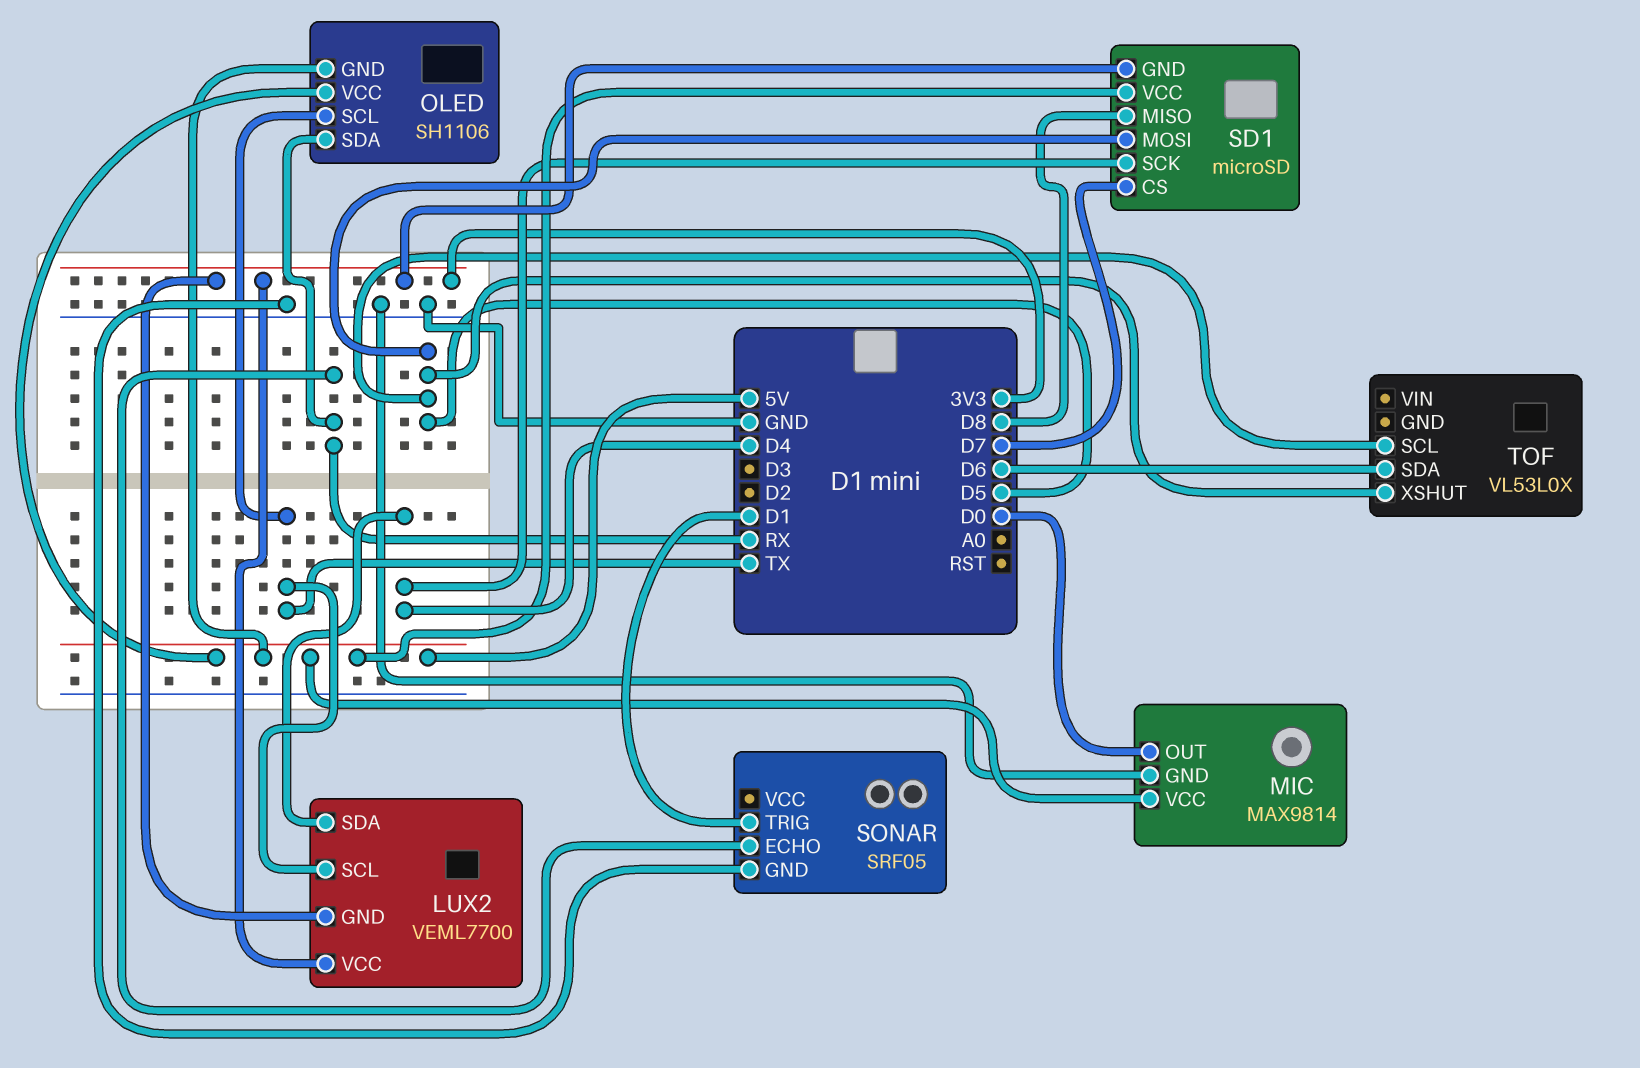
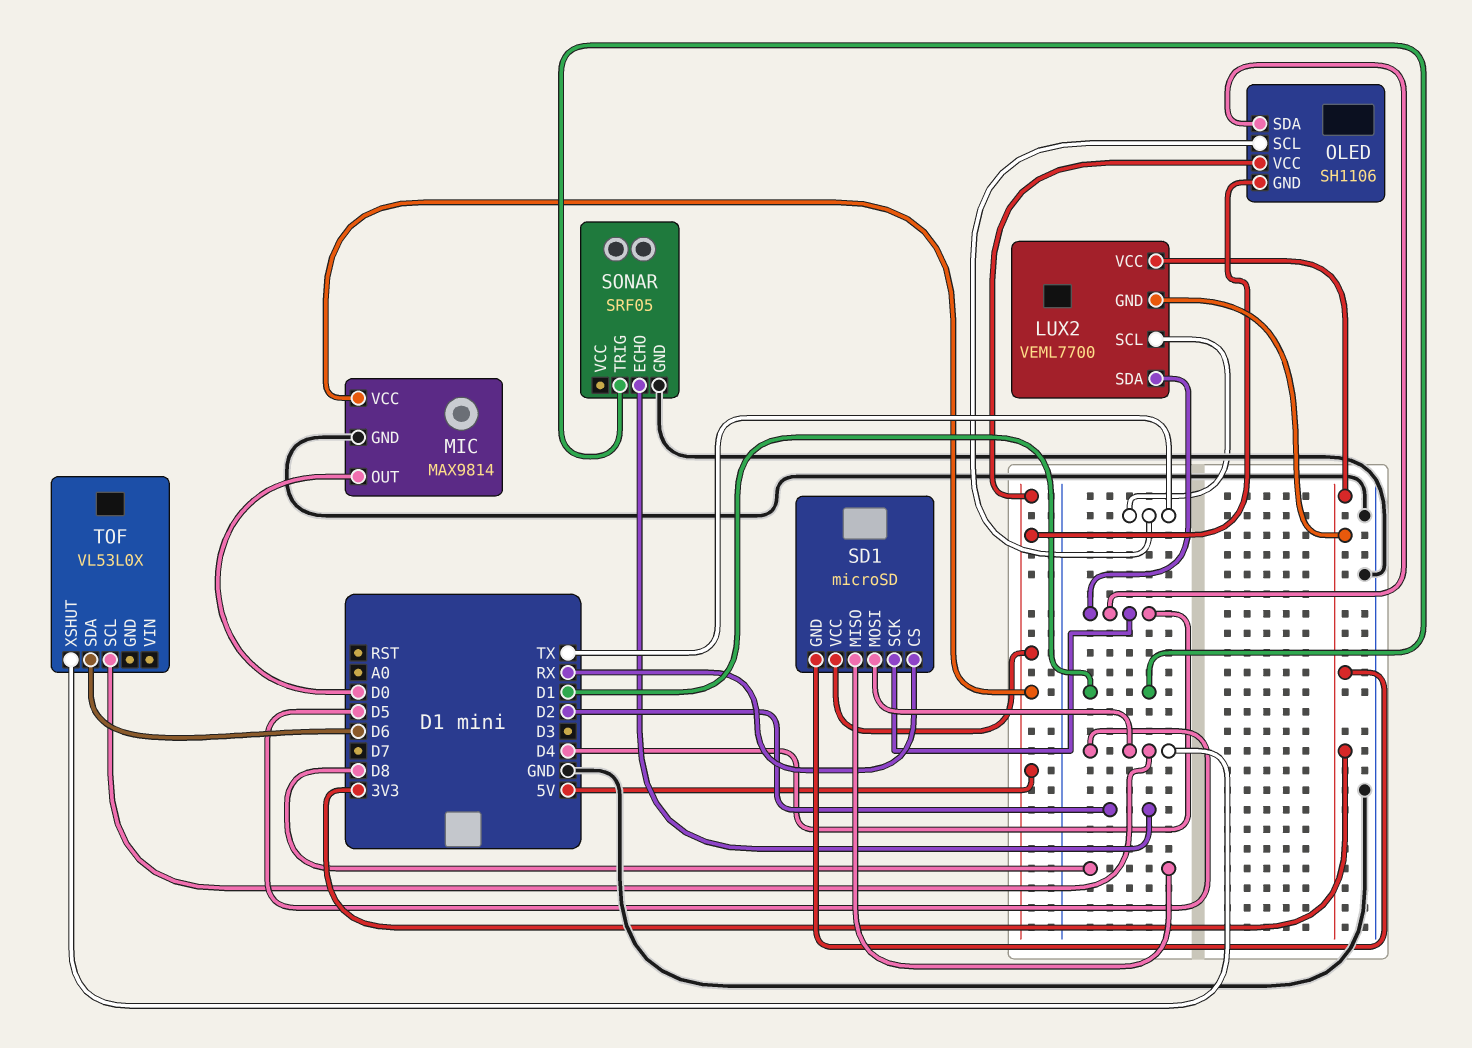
OLED pin SDA: RX -> D4
SD1 pin CS: D7 -> RX
SONAR pin ECHO: RX -> D2

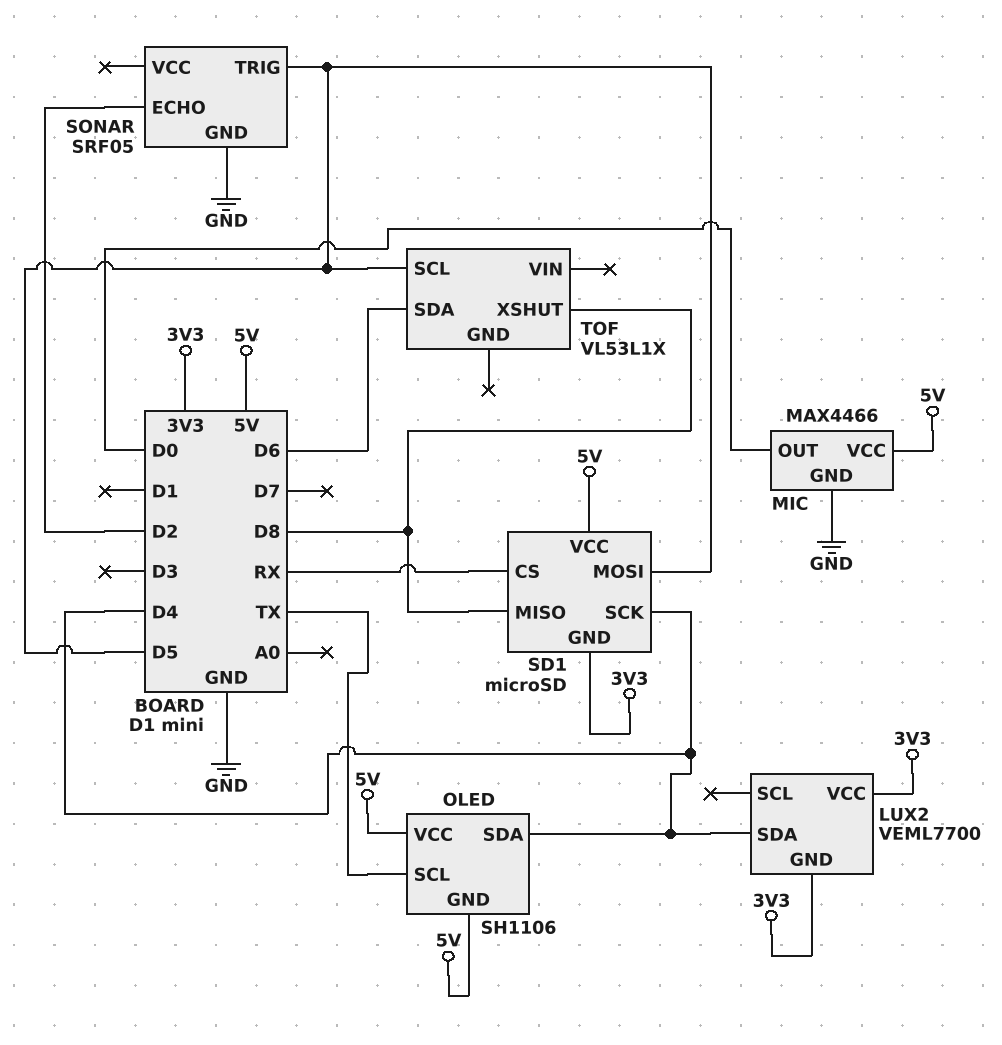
LUX2 pin SCL: TX -> none
MIC: MAX9814 -> MAX4466
SONAR pin TRIG: D1 -> D5
TOF: VL53L0X -> VL53L1X
TOF pin XSHUT: D5 -> D8

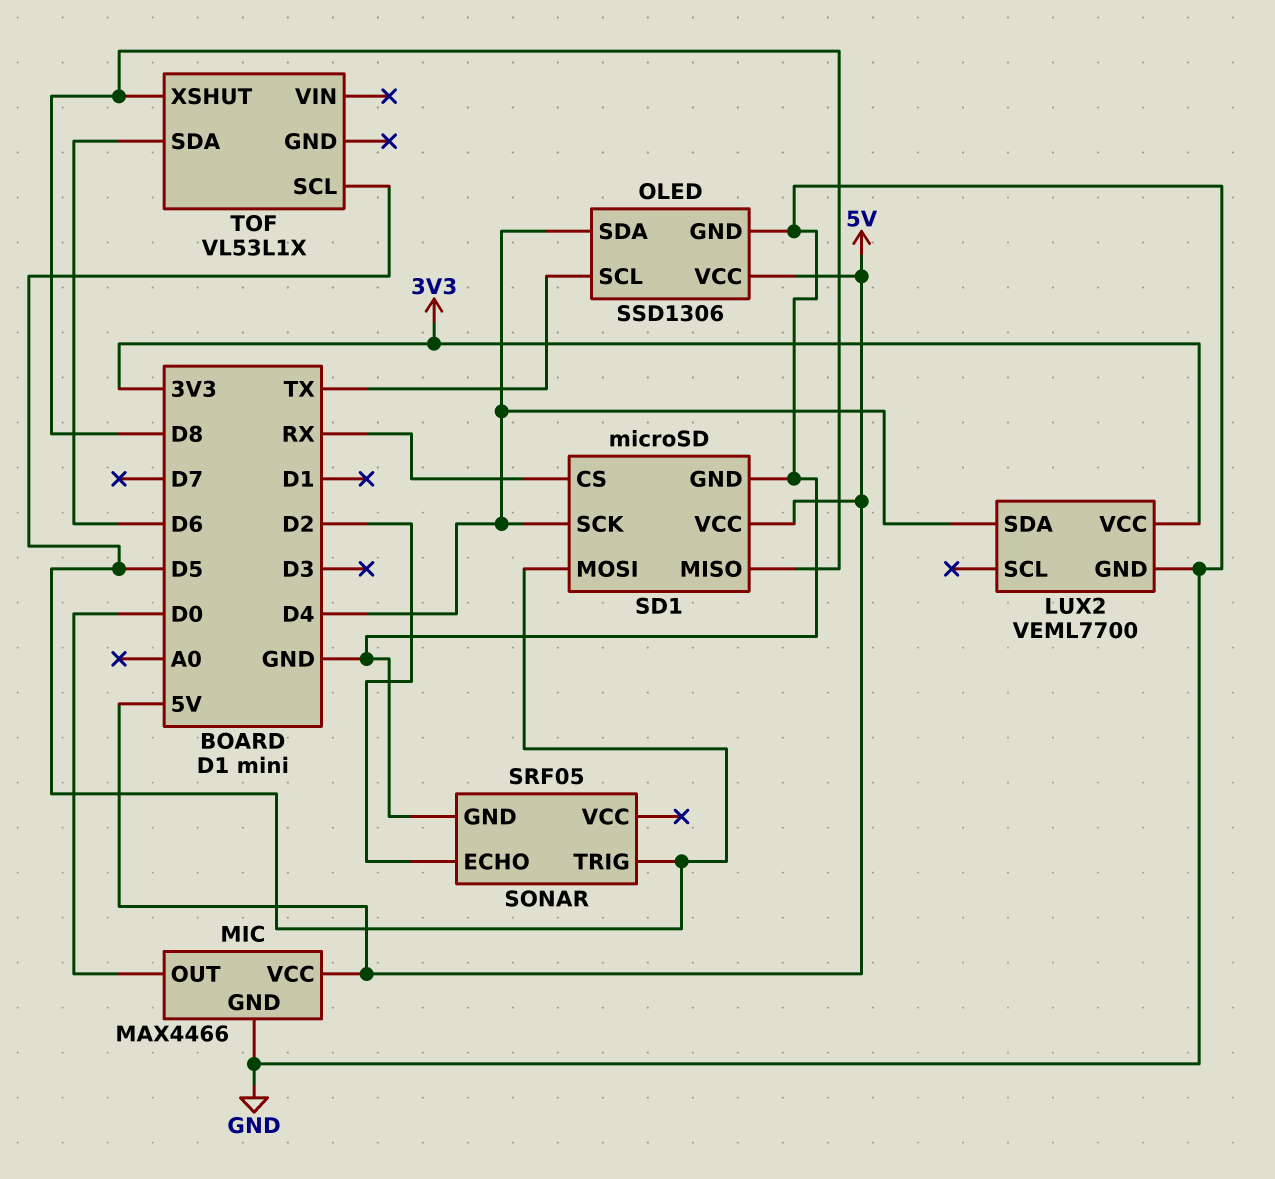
LUX2 pin GND: 3V3 -> GND
OLED: SH1106 -> SSD1306
OLED pin GND: 5V -> GND
SD1 pin GND: 3V3 -> GND

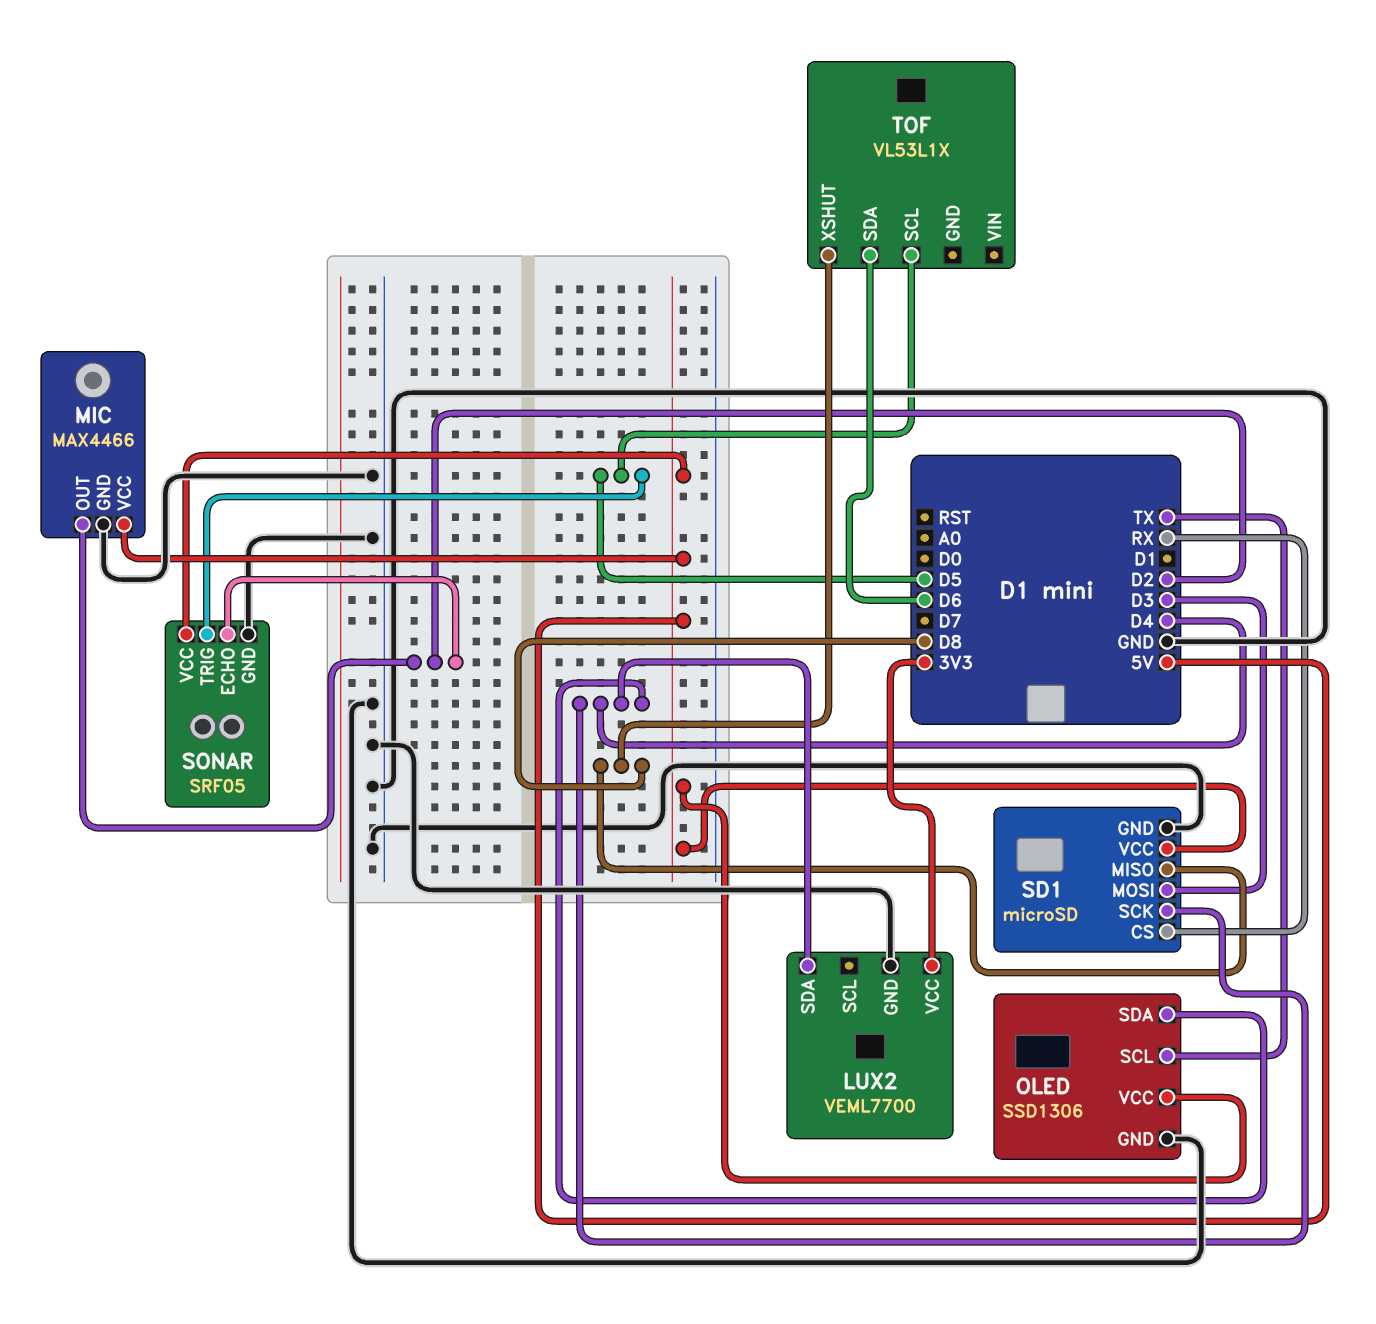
MIC pin OUT: D0 -> D2
SD1 pin MOSI: D5 -> D3
SONAR pin VCC: none -> 5V

